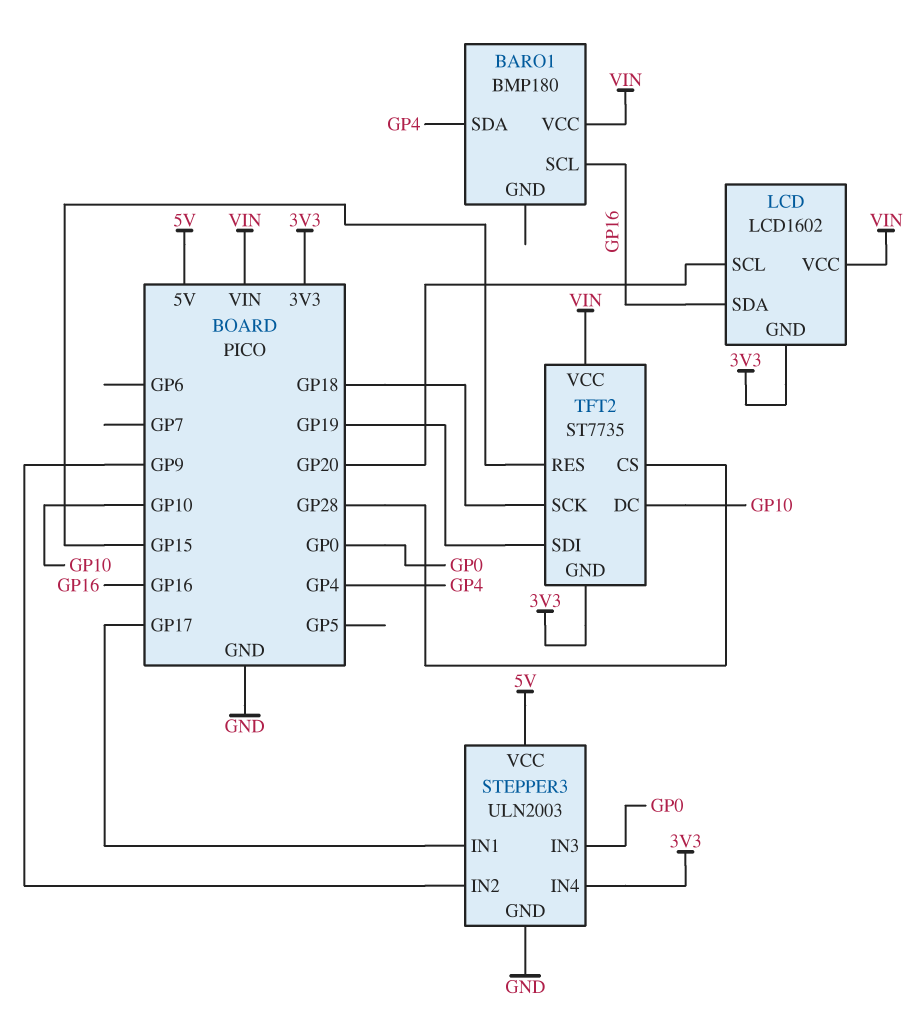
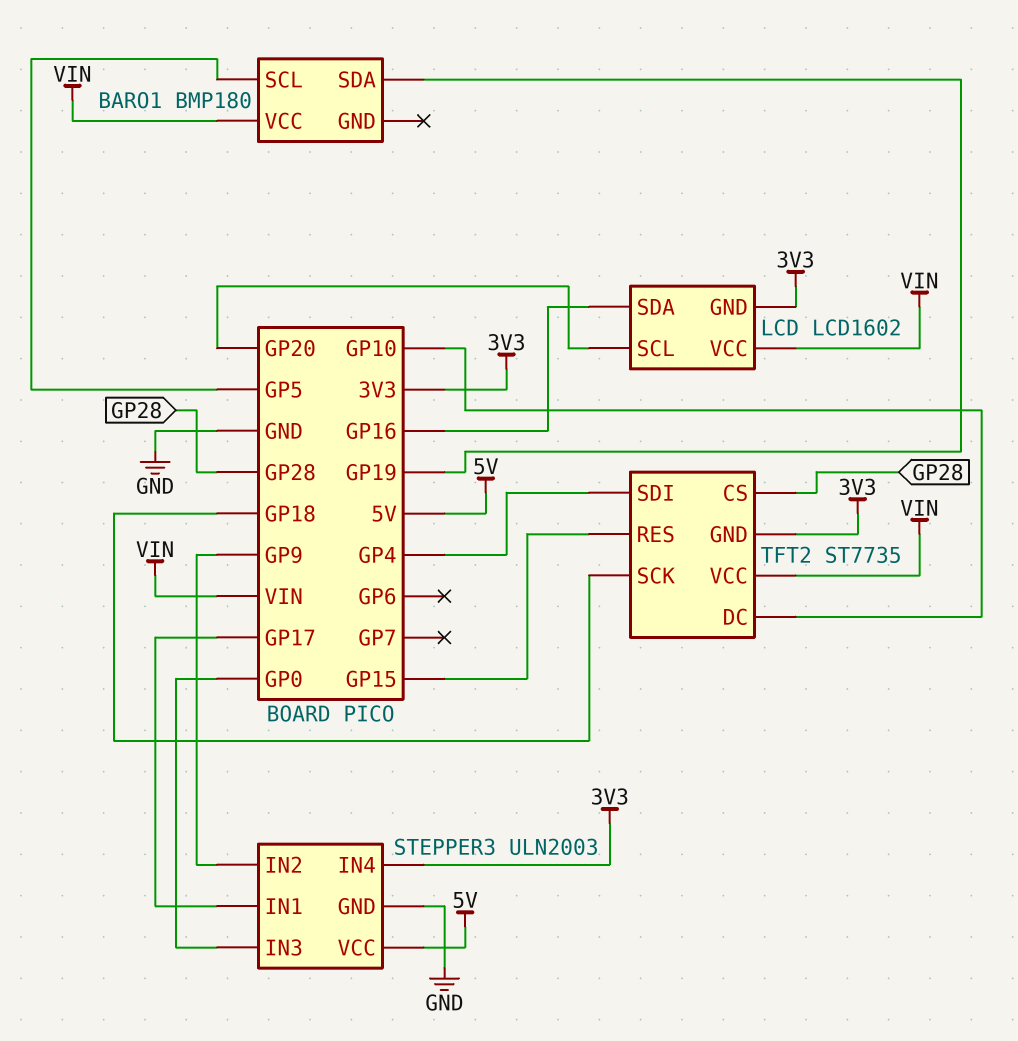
BARO1 pin SCL: GP16 -> GP5
BARO1 pin SDA: GP4 -> GP19
TFT2 pin SDI: GP19 -> GP4

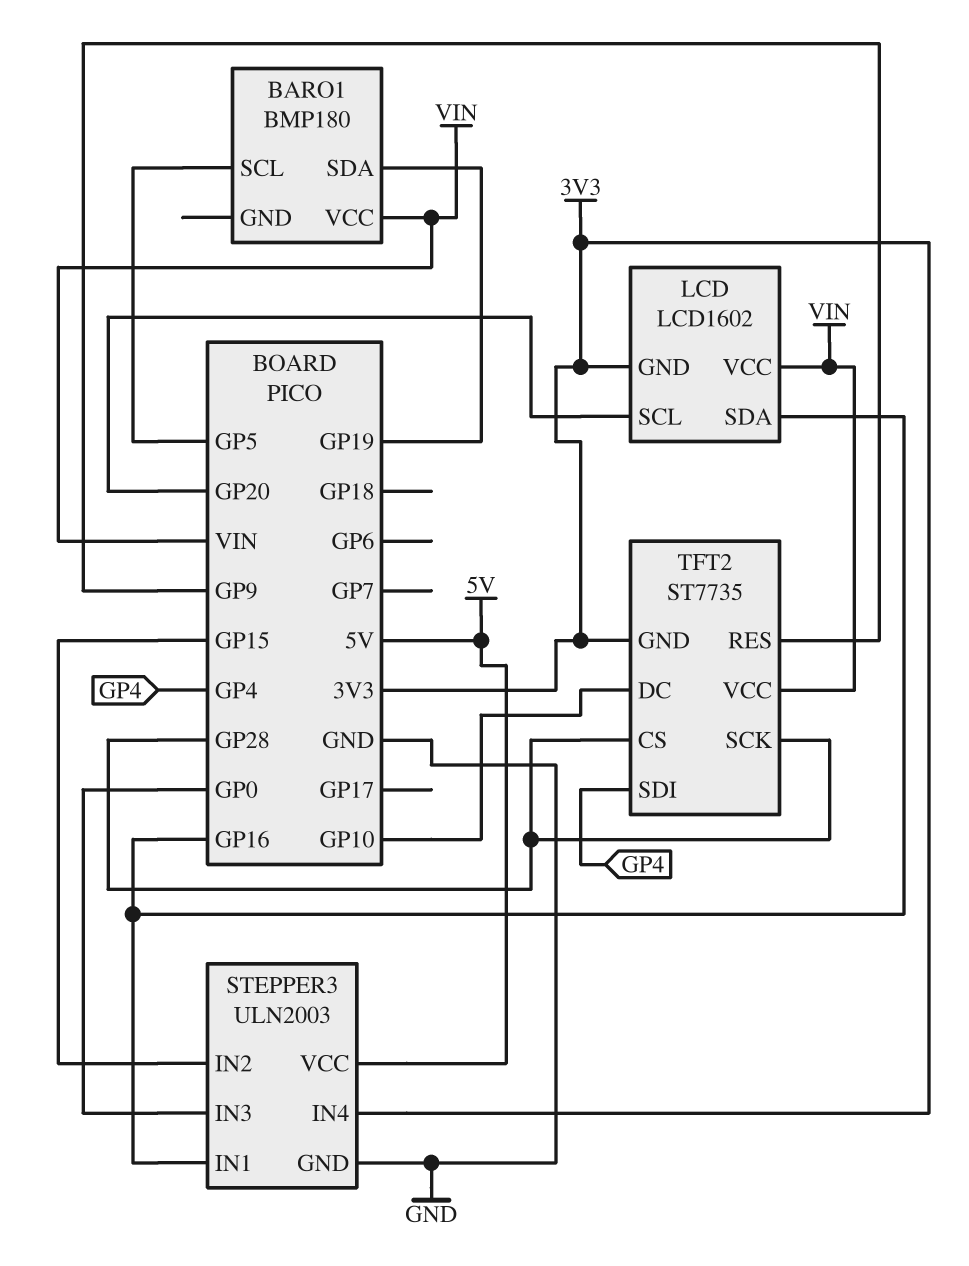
STEPPER3 pin IN1: GP17 -> GP16
STEPPER3 pin IN2: GP9 -> GP15
TFT2 pin RES: GP15 -> GP9
TFT2 pin SCK: GP18 -> GP28

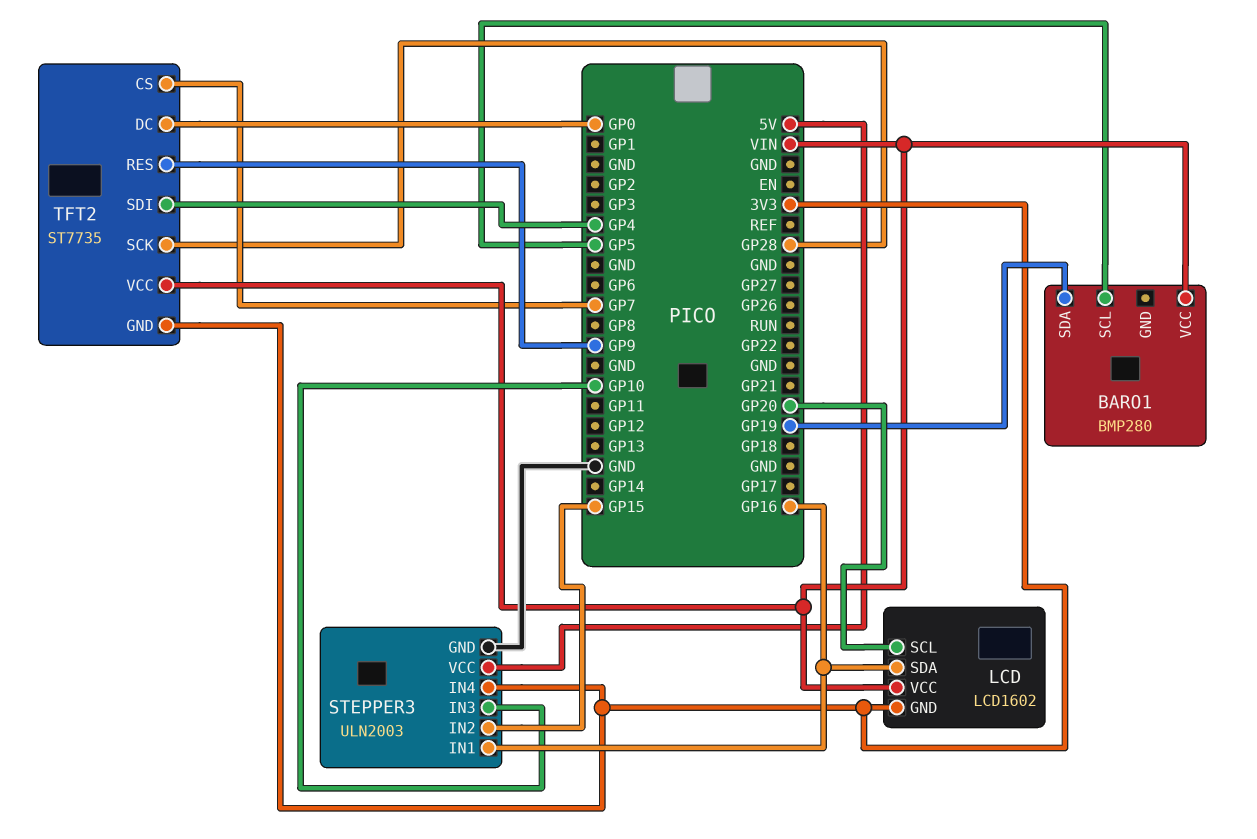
BARO1: BMP180 -> BMP280
STEPPER3 pin IN3: GP0 -> GP10
TFT2 pin CS: GP28 -> GP7
TFT2 pin DC: GP10 -> GP0

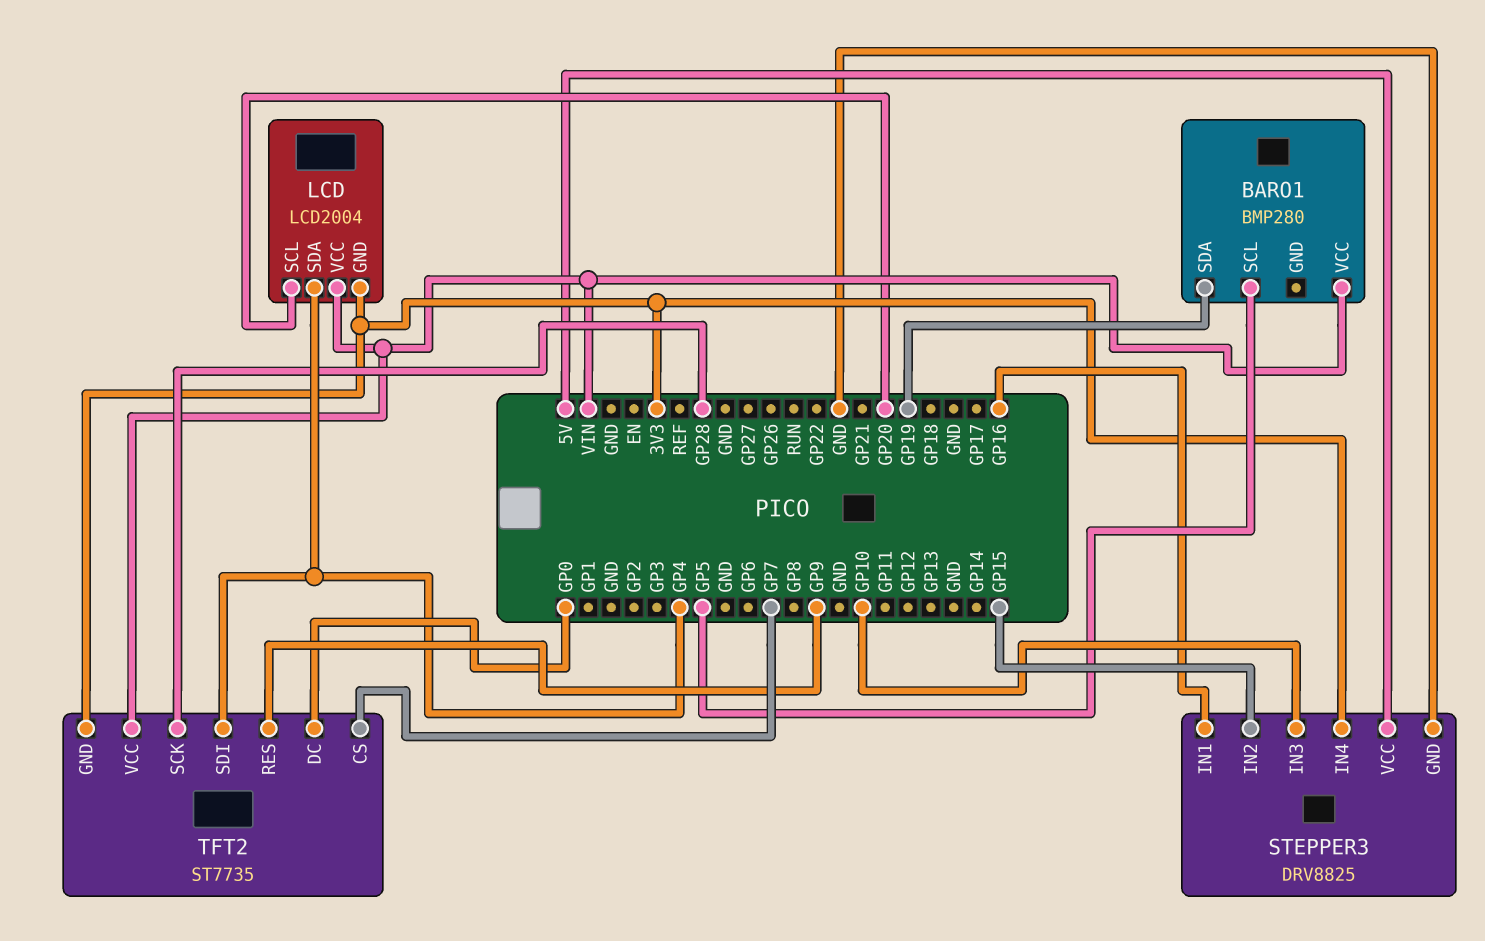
LCD: LCD1602 -> LCD2004
LCD pin SDA: GP16 -> GP4
STEPPER3: ULN2003 -> DRV8825

